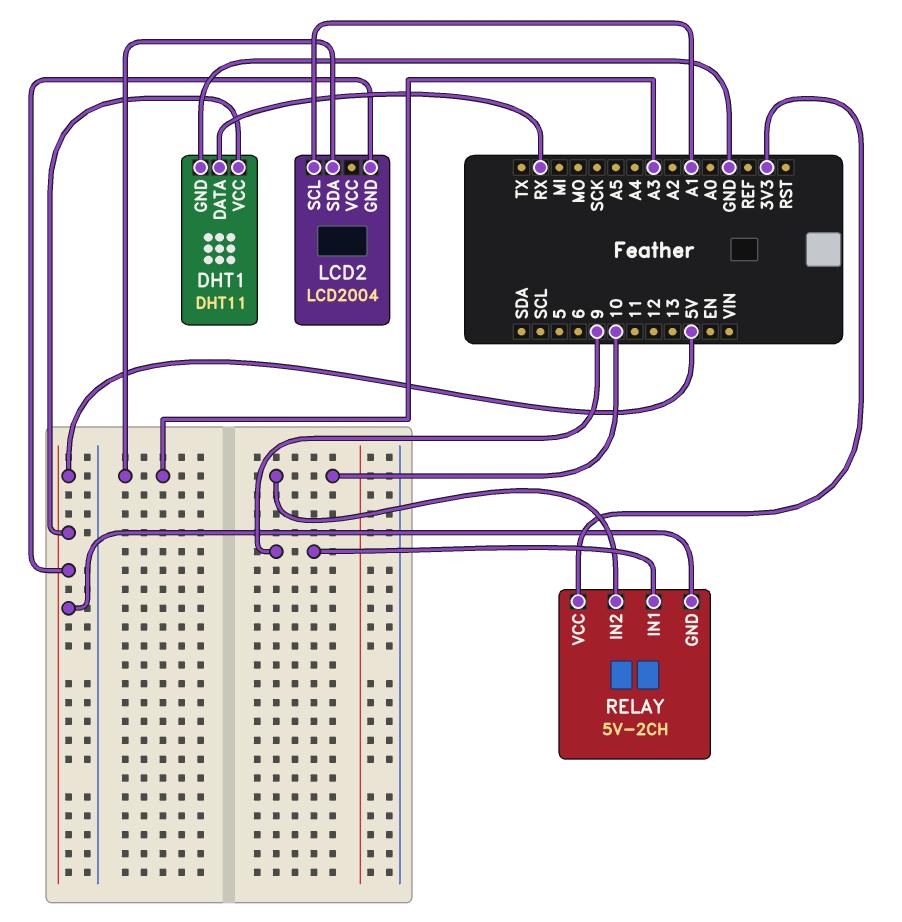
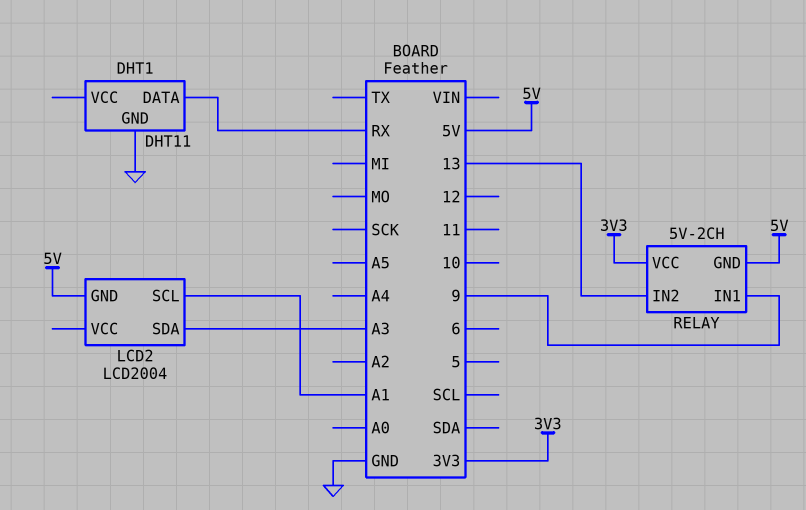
DHT1 pin VCC: 5V -> none
RELAY pin IN2: 10 -> 13

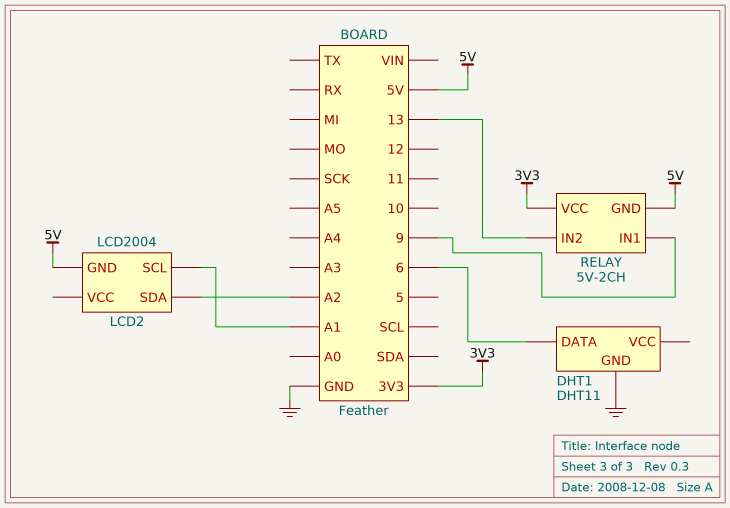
DHT1 pin DATA: RX -> 6
LCD2 pin SDA: A3 -> A2

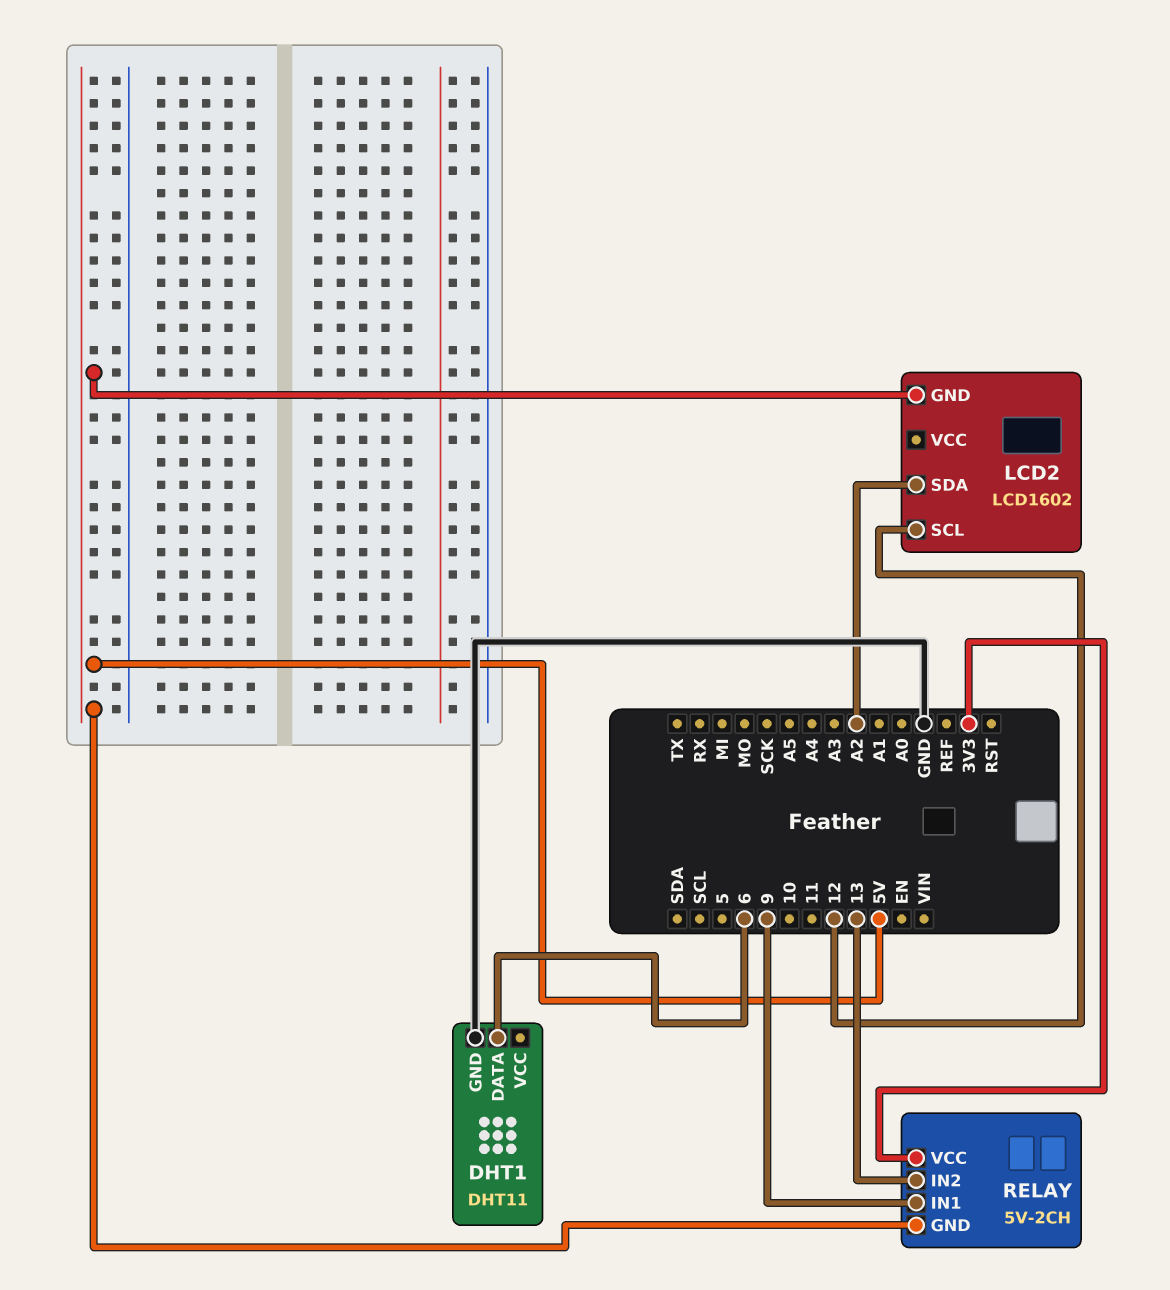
LCD2: LCD2004 -> LCD1602
LCD2 pin SCL: A1 -> 12

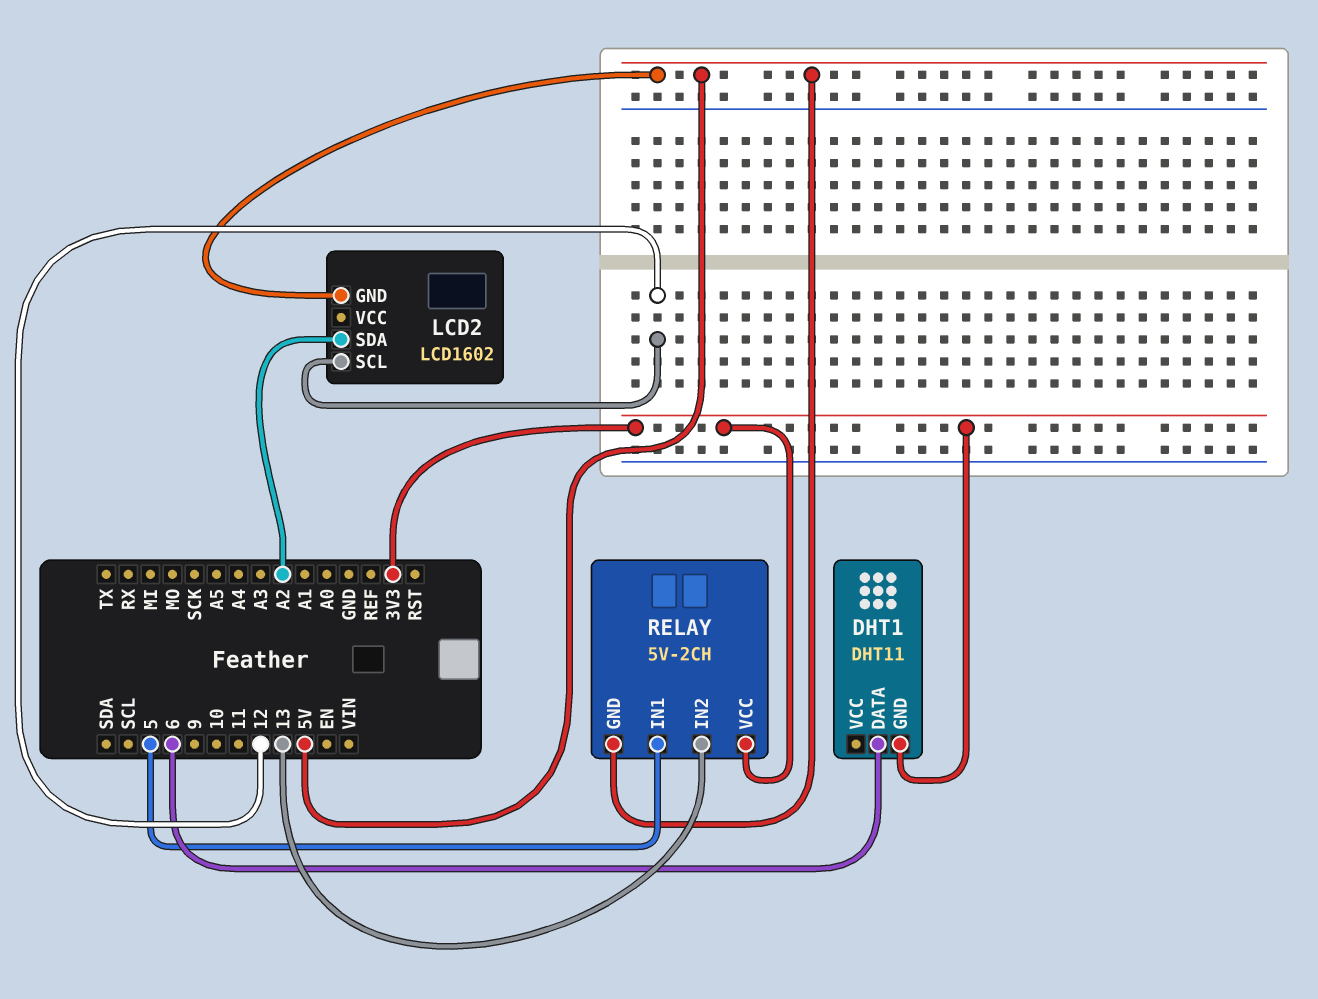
DHT1 pin GND: GND -> 3V3
RELAY pin IN1: 9 -> 5

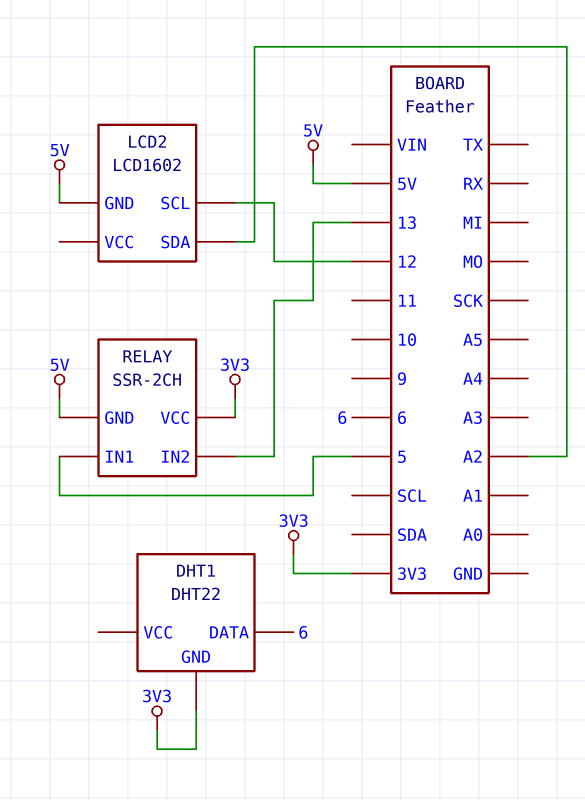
DHT1: DHT11 -> DHT22
RELAY: 5V-2CH -> SSR-2CH

